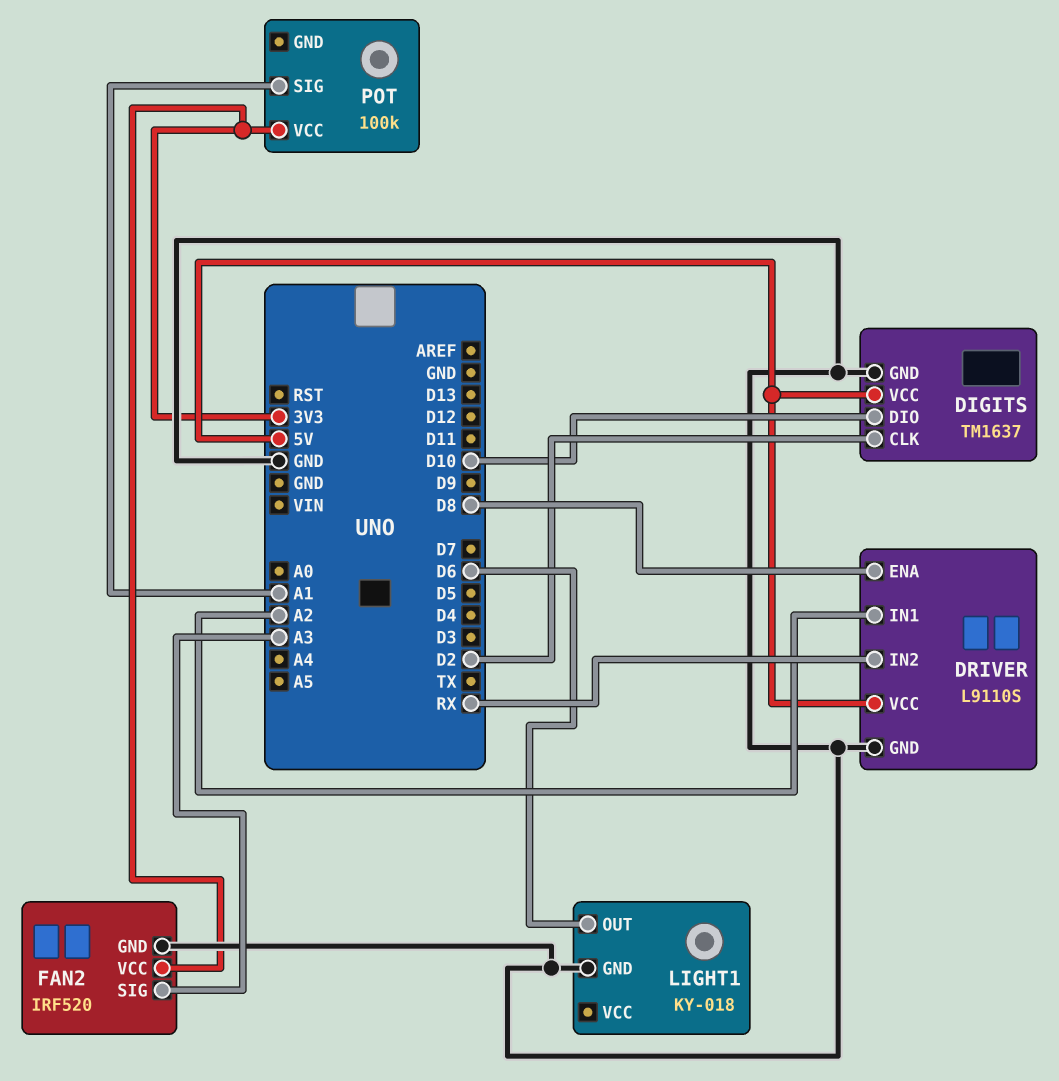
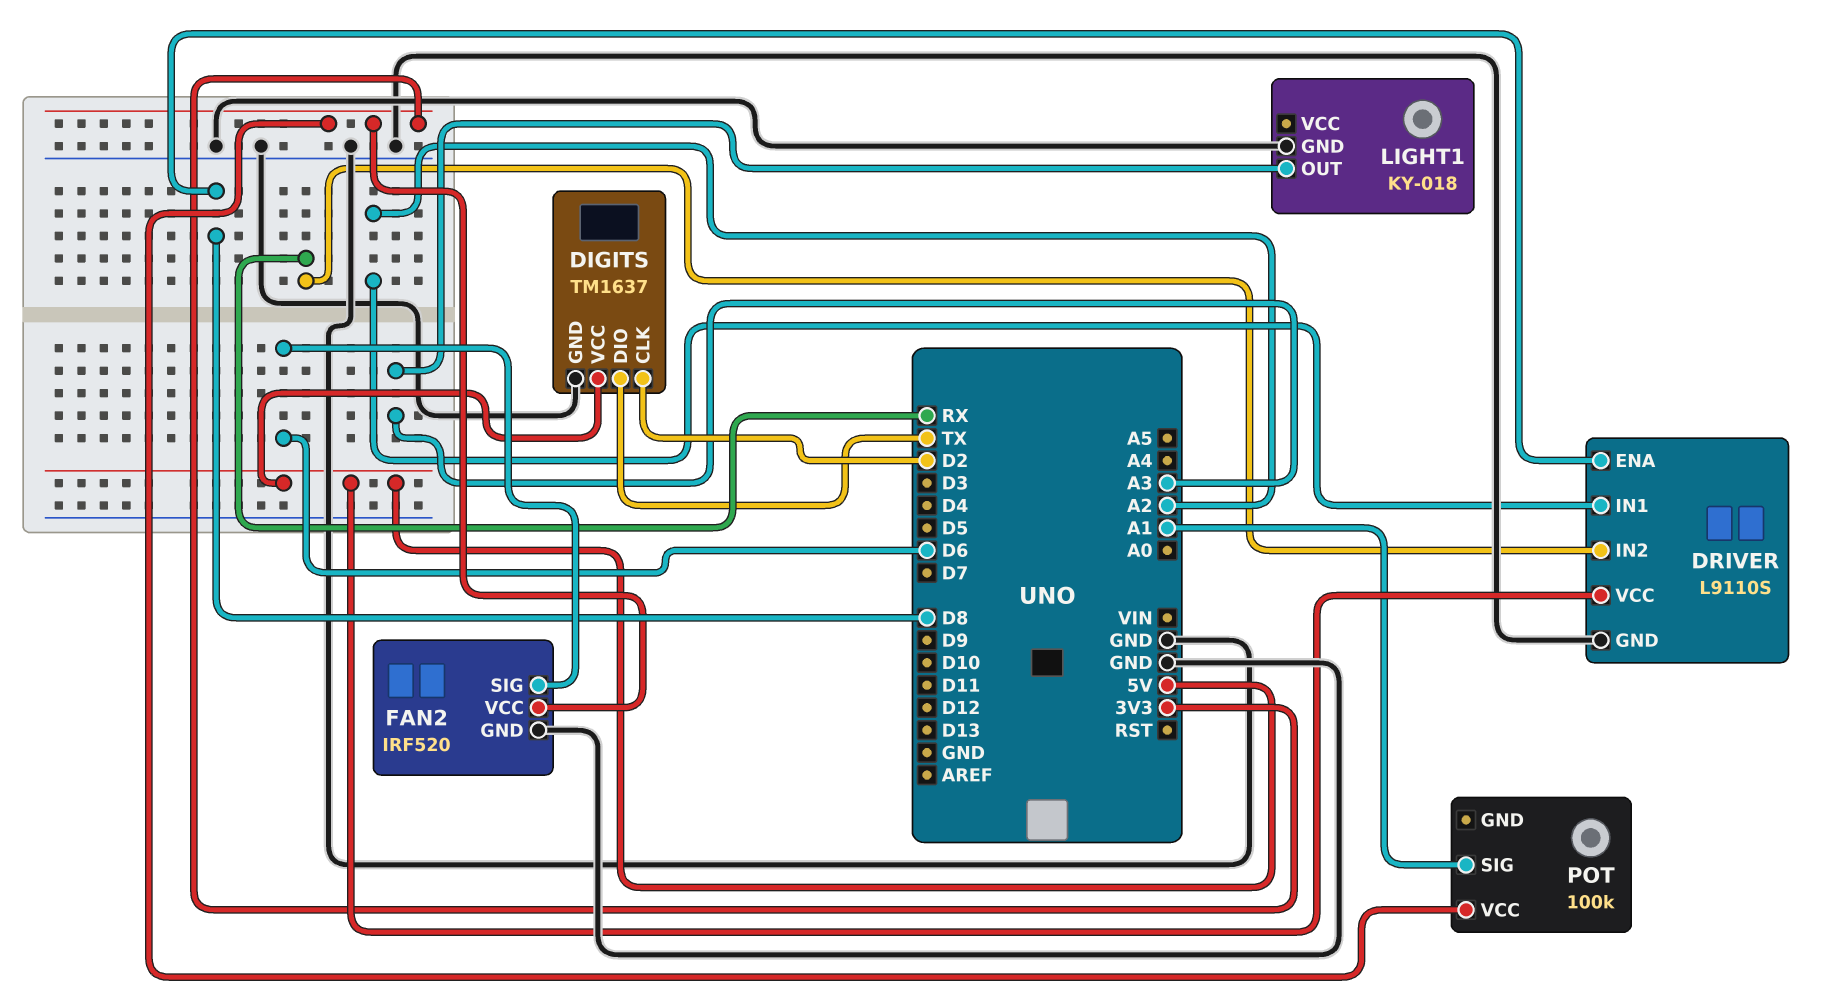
DIGITS pin DIO: D10 -> TX
FAN2 pin SIG: A3 -> D6
LIGHT1 pin OUT: D6 -> A3

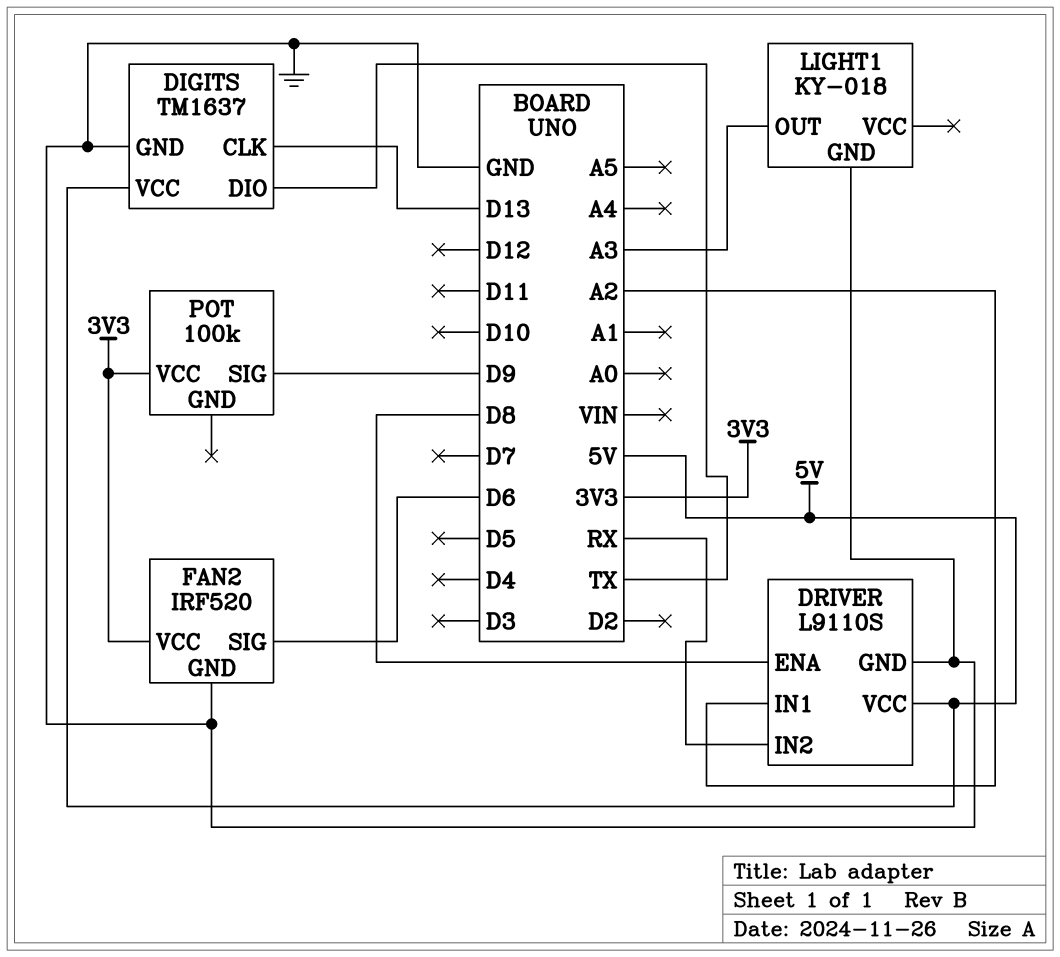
DIGITS pin CLK: D2 -> D13
POT pin SIG: A1 -> D9

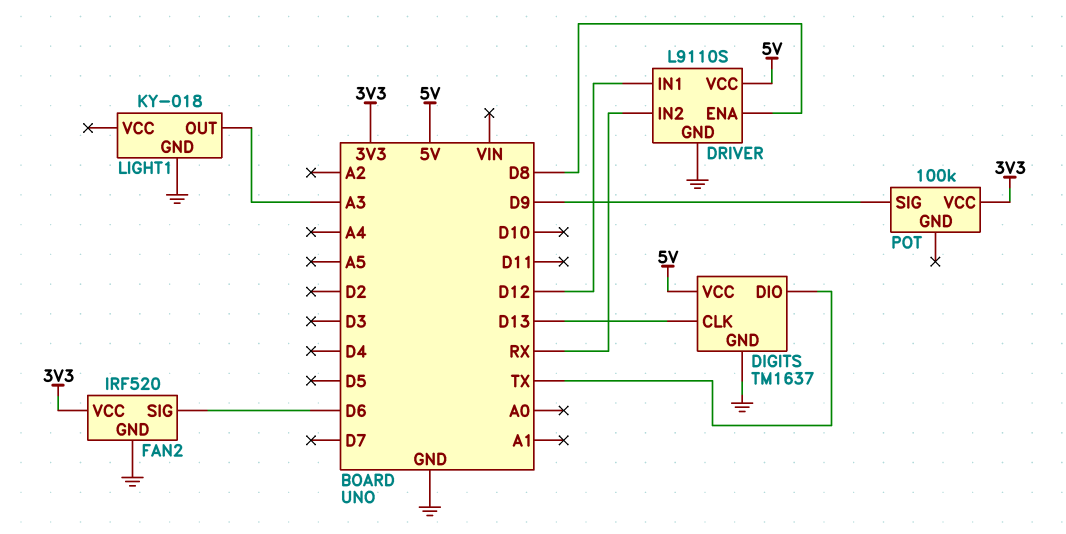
DRIVER pin IN1: A2 -> D12

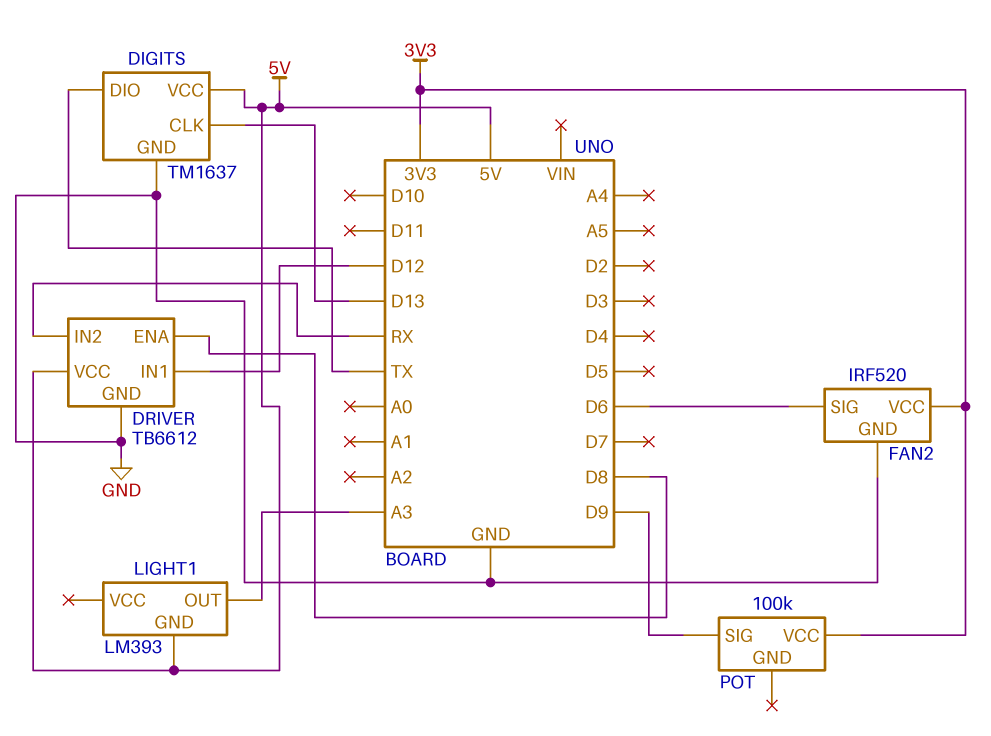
DRIVER: L9110S -> TB6612
LIGHT1: KY-018 -> LM393
LIGHT1 pin GND: GND -> 5V

